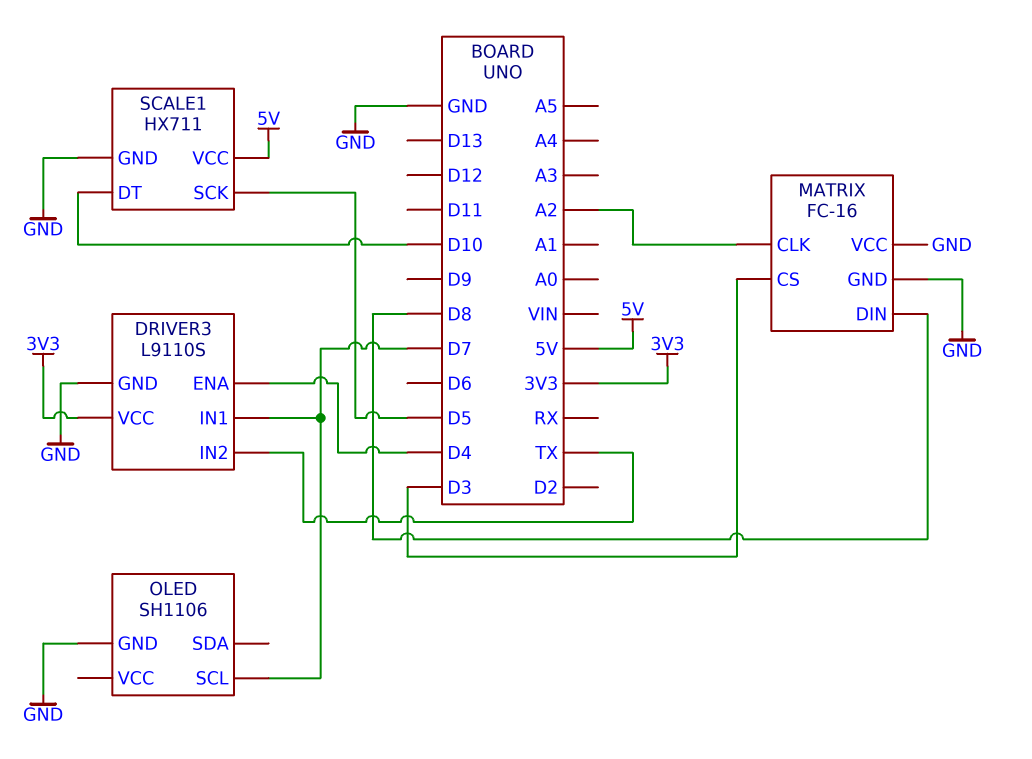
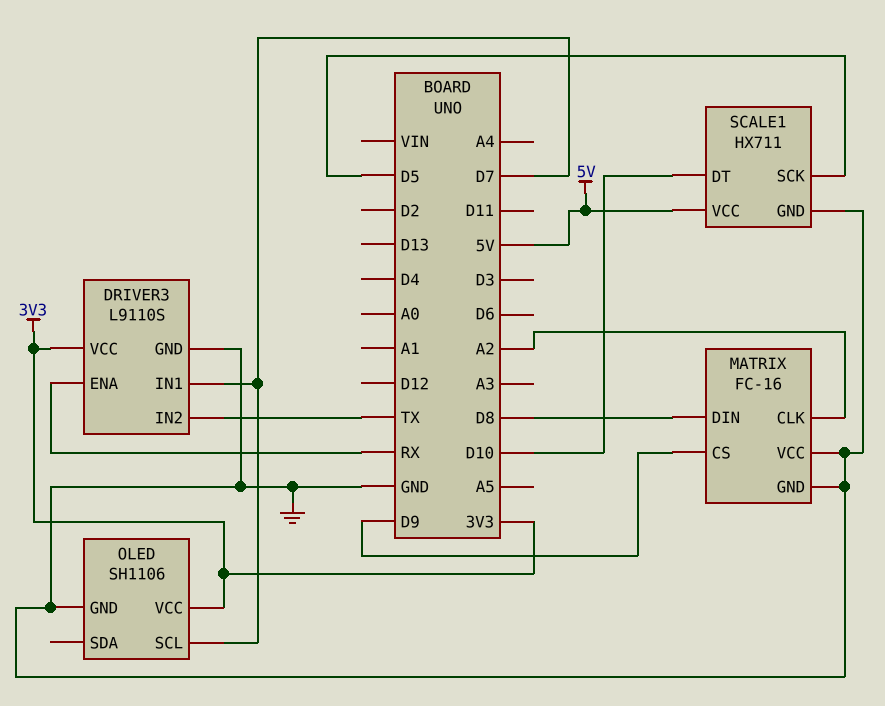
DRIVER3 pin ENA: D4 -> RX
MATRIX pin CS: D3 -> D9
OLED pin VCC: none -> 3V3

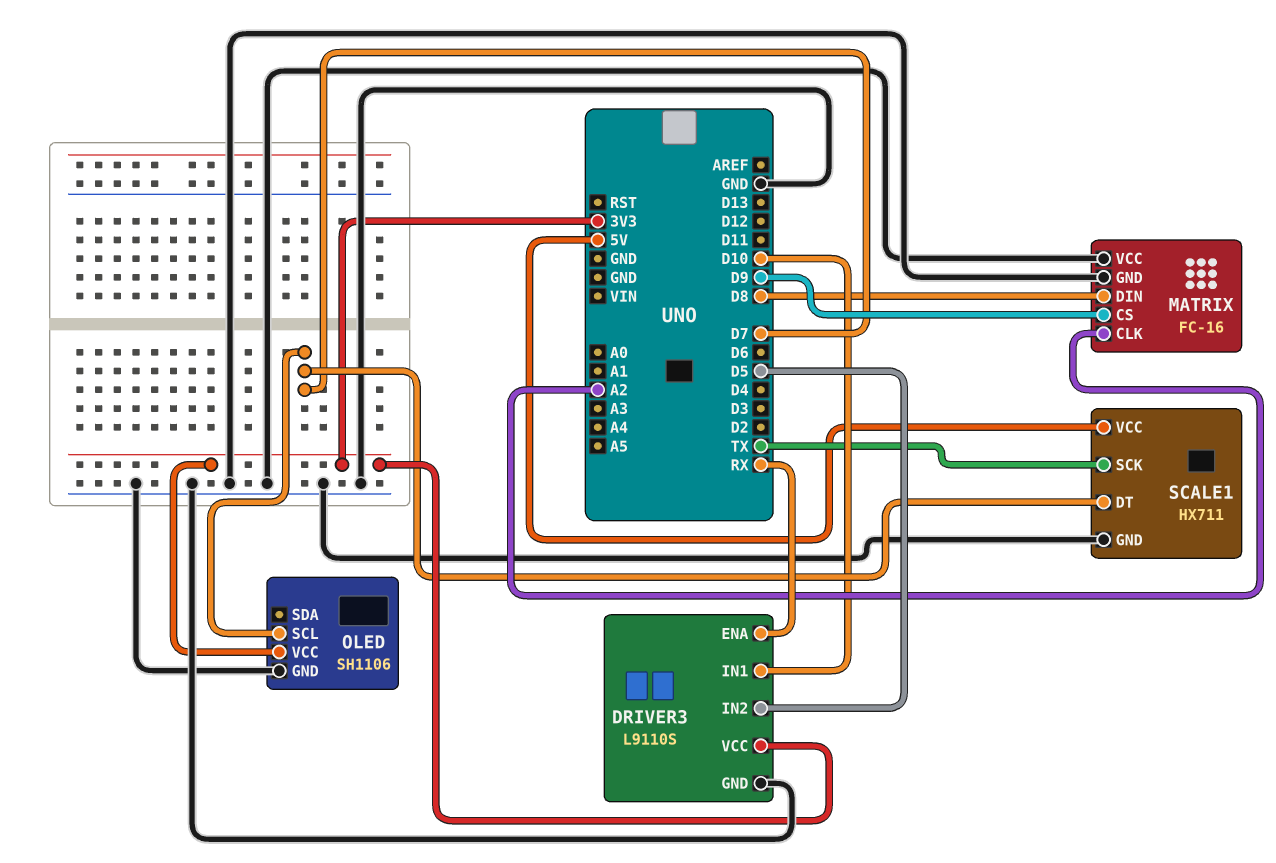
DRIVER3 pin IN1: D7 -> D10
DRIVER3 pin IN2: TX -> D5
SCALE1 pin DT: D10 -> D7
SCALE1 pin SCK: D5 -> TX

